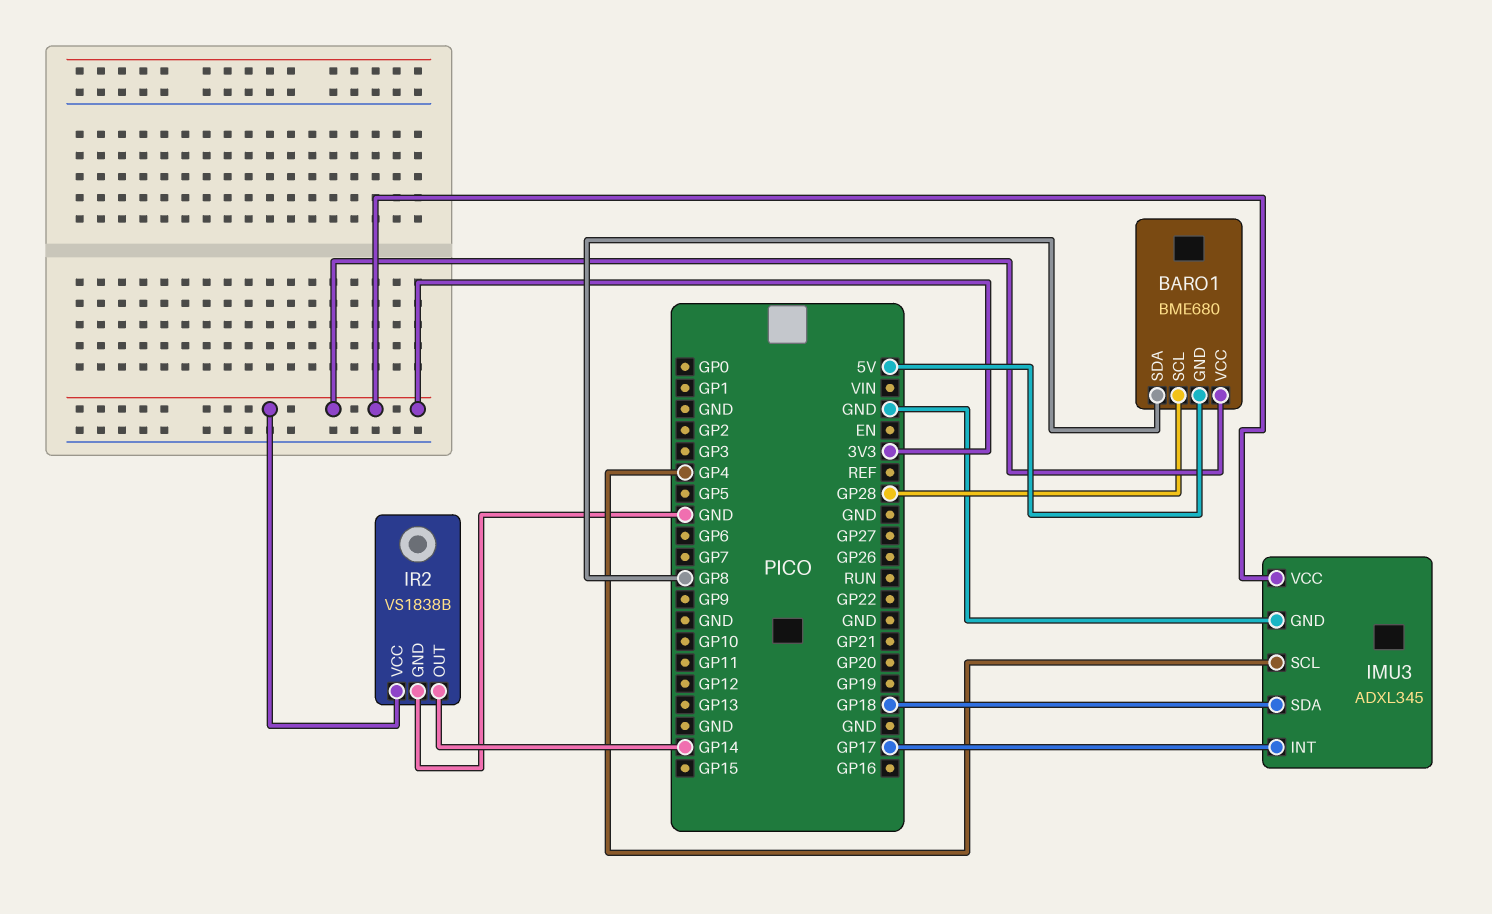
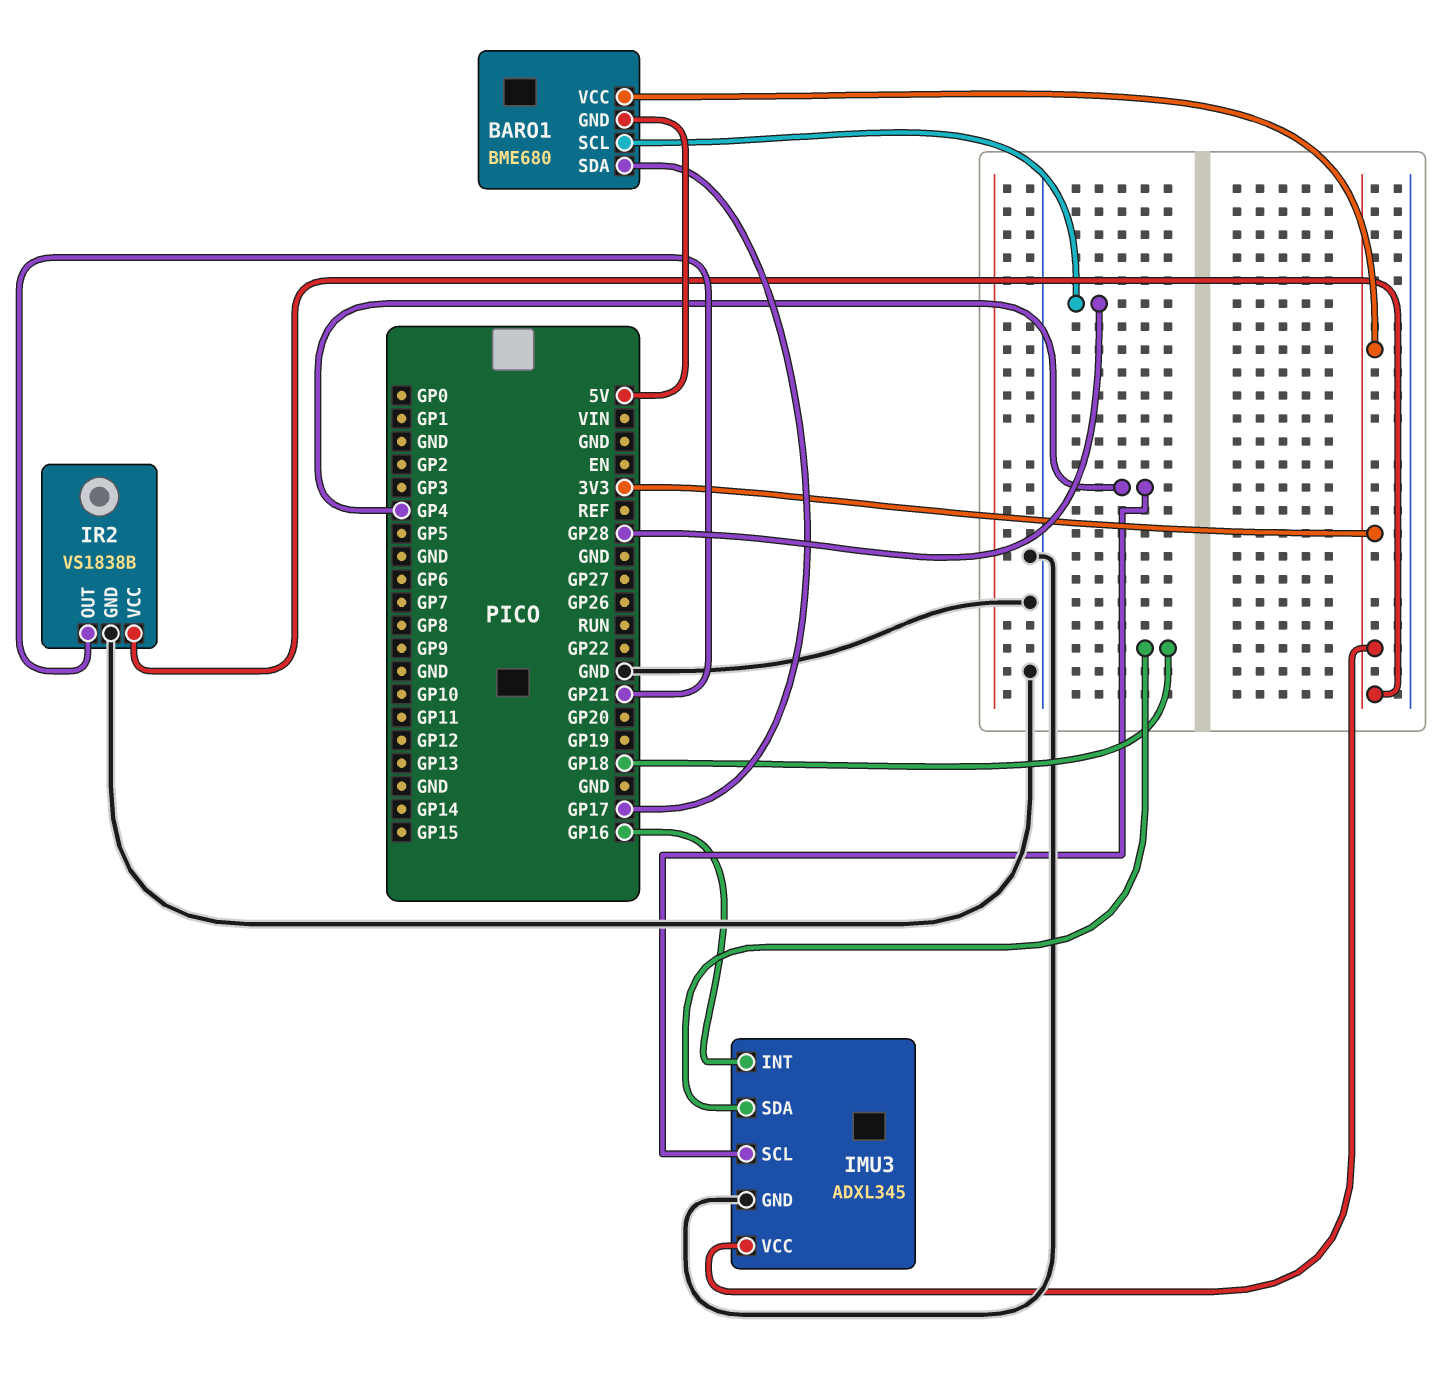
BARO1 pin SDA: GP8 -> GP17
IMU3 pin INT: GP17 -> GP16
IR2 pin OUT: GP14 -> GP21

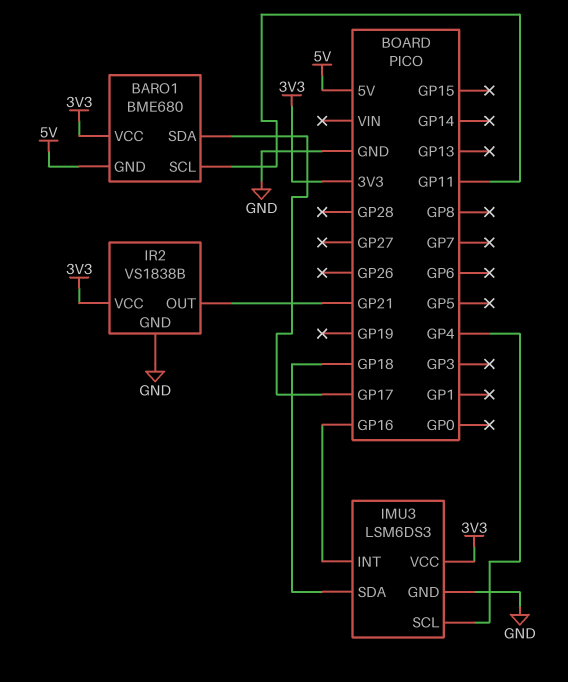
BARO1 pin SCL: GP28 -> GP11
IMU3: ADXL345 -> LSM6DS3

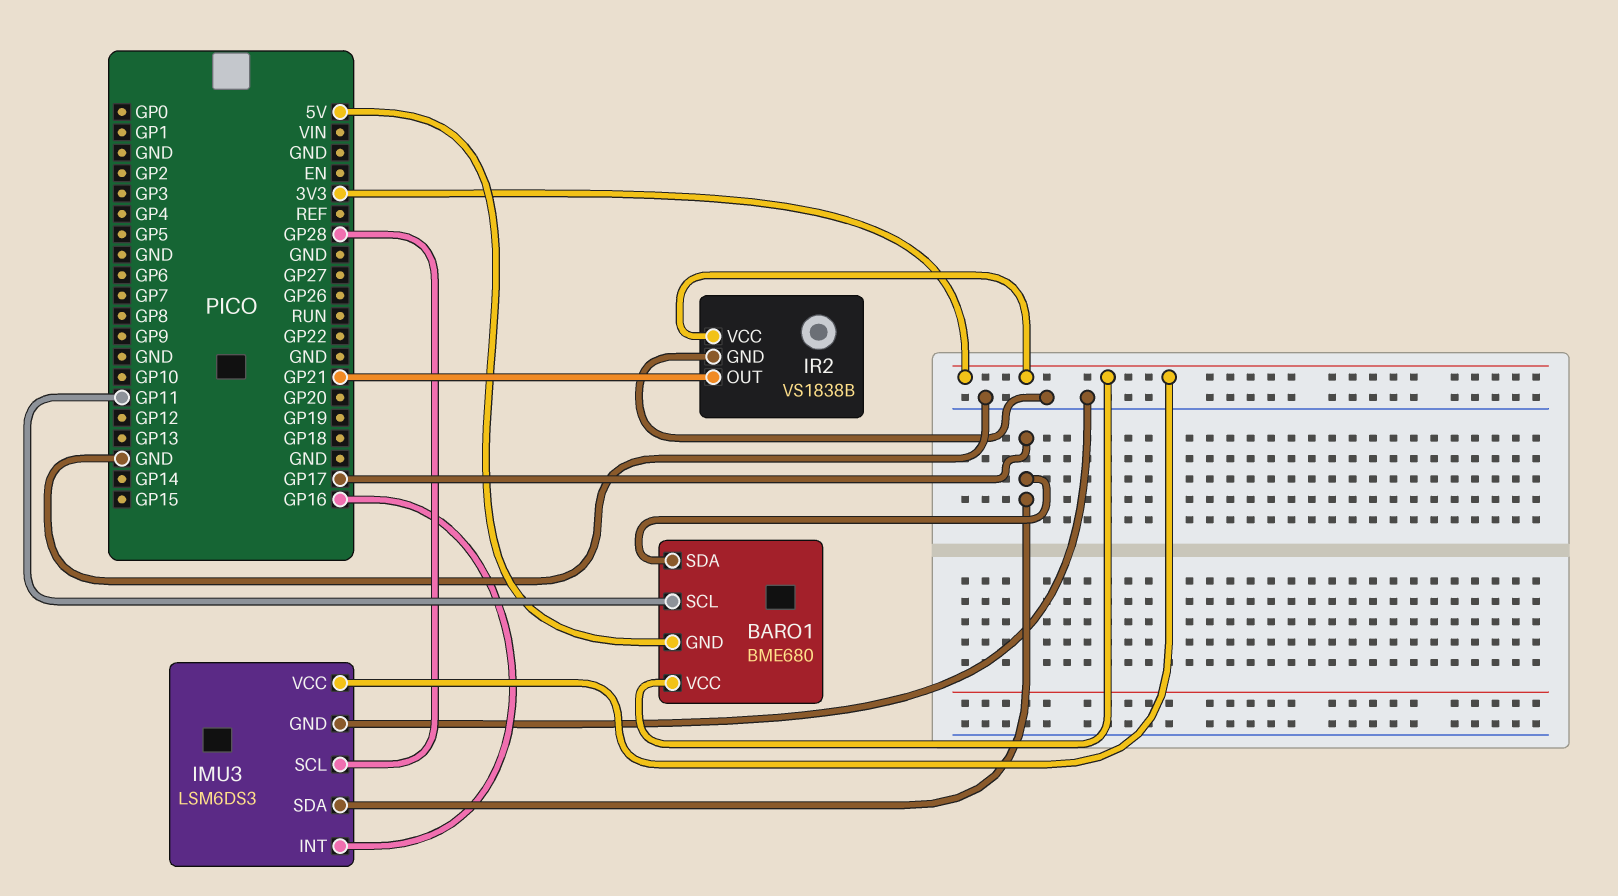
IMU3 pin SCL: GP4 -> GP28
IMU3 pin SDA: GP18 -> GP17

